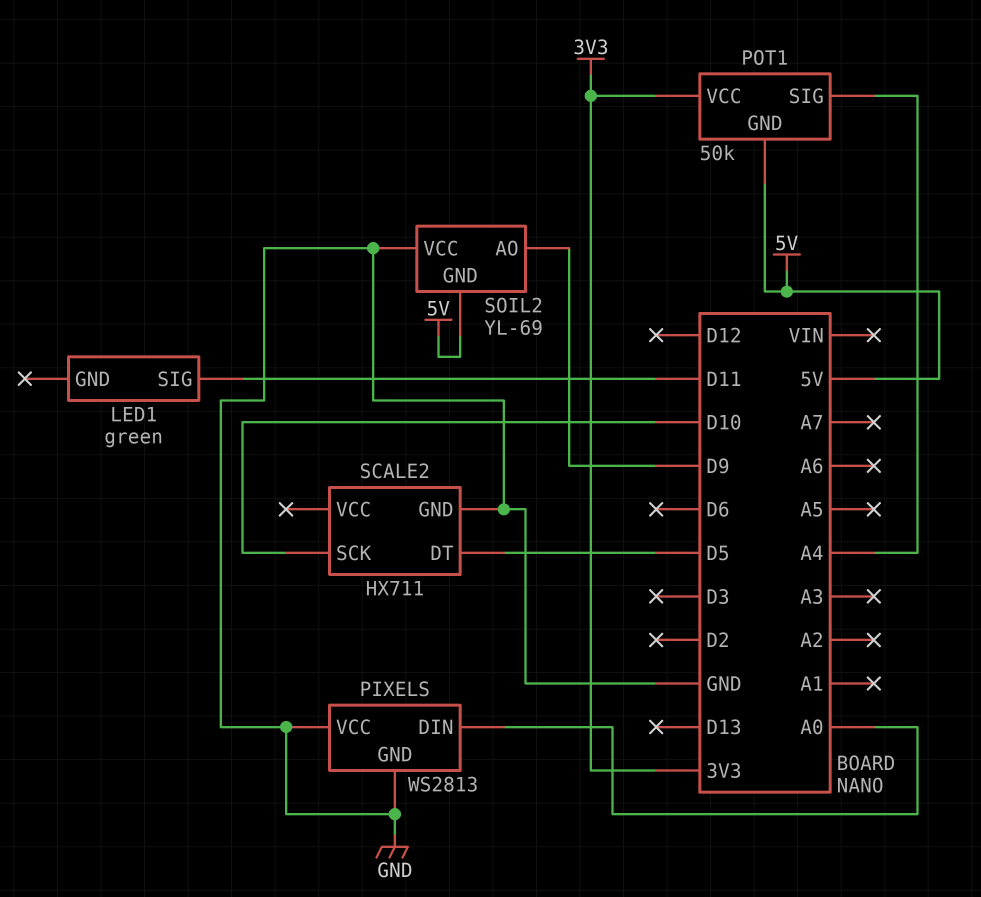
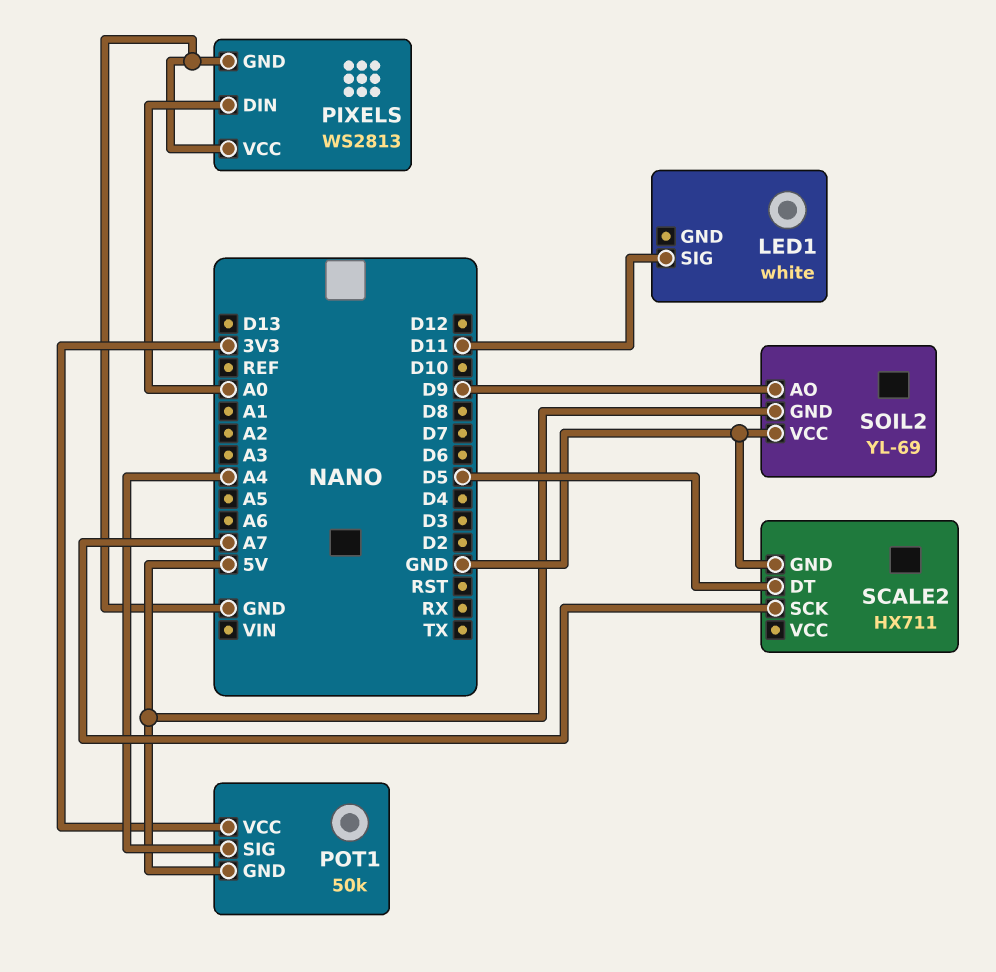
LED1: green -> white
SCALE2 pin SCK: D10 -> A7

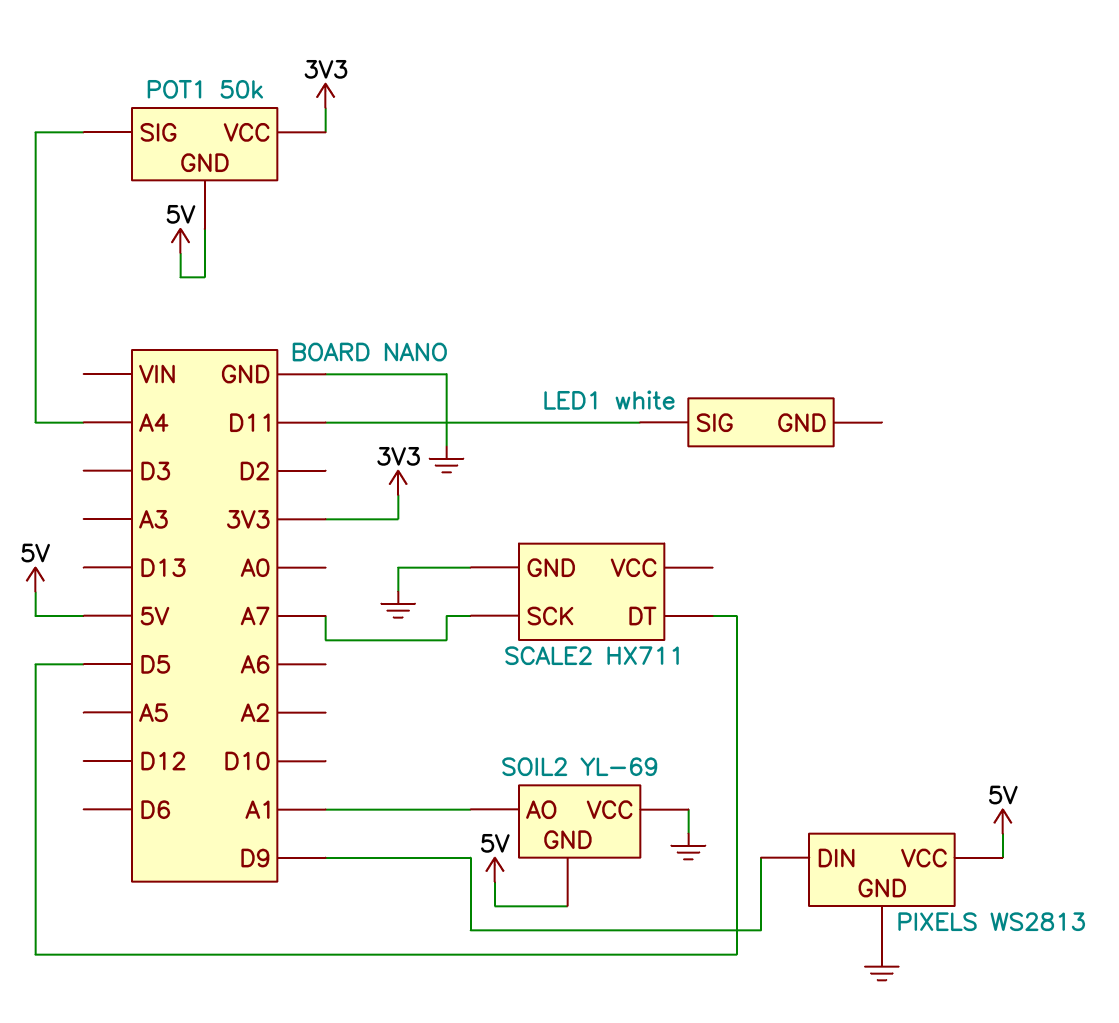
PIXELS pin DIN: A0 -> D9
PIXELS pin VCC: GND -> 5V
SOIL2 pin AO: D9 -> A1

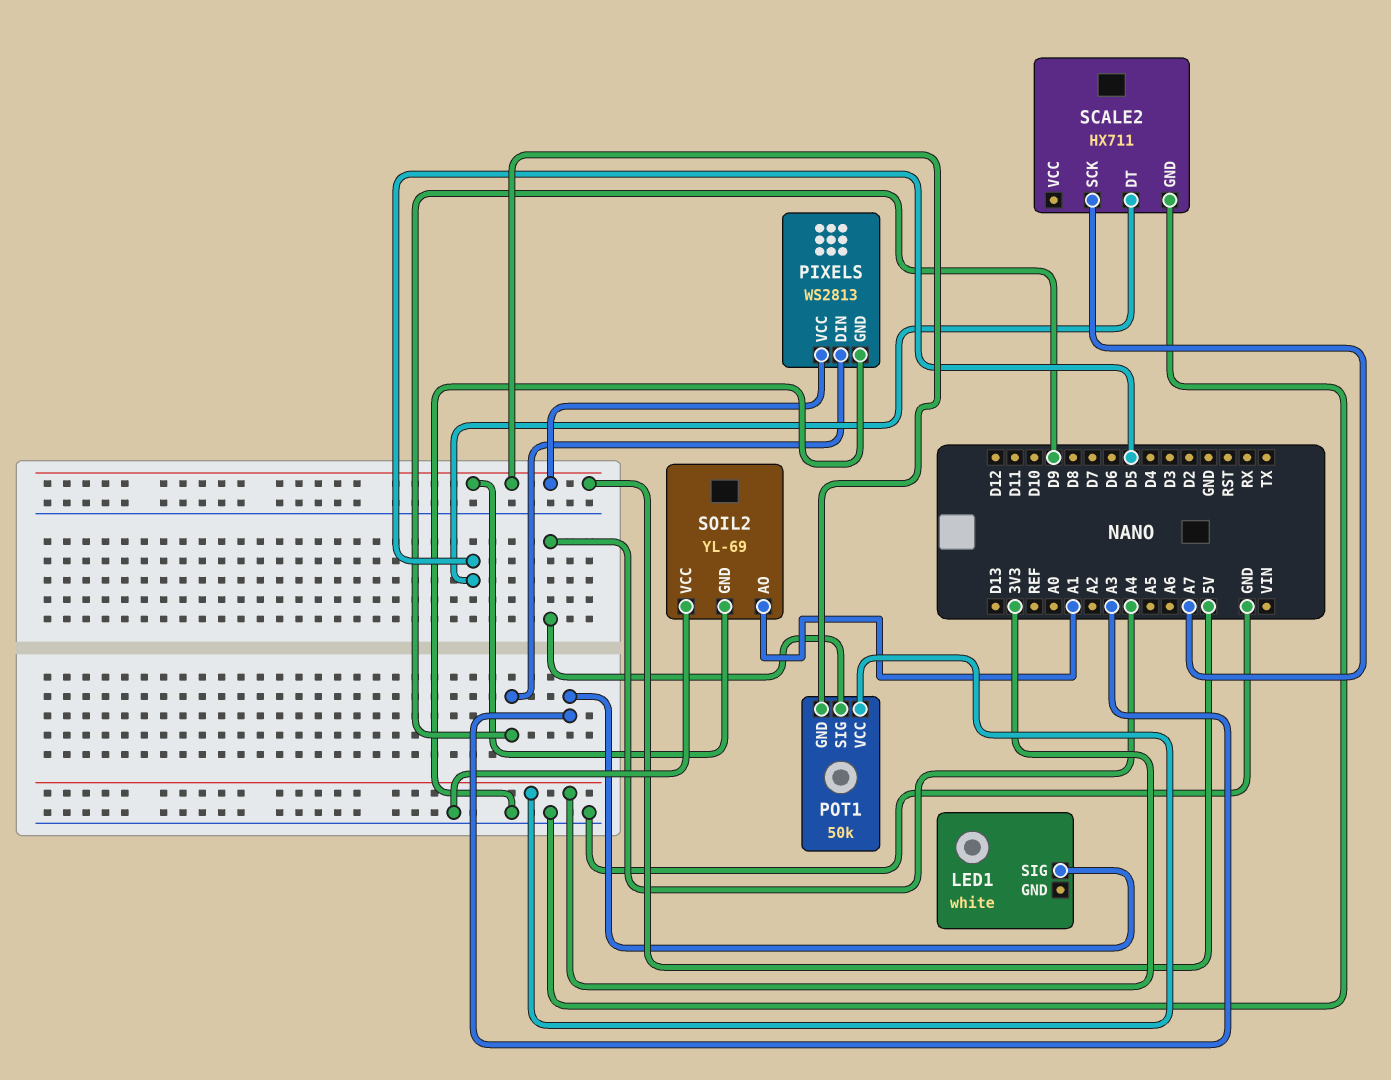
LED1 pin SIG: D11 -> A3

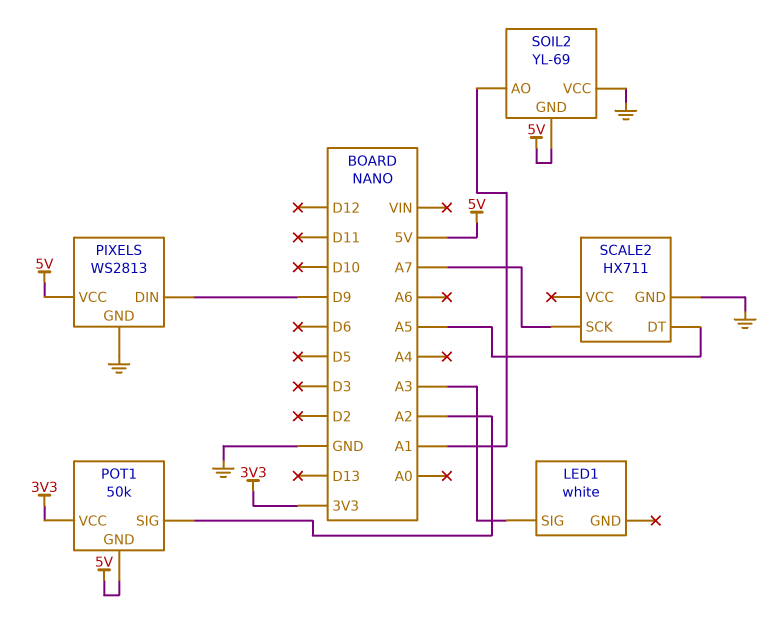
POT1 pin SIG: A4 -> A2
SCALE2 pin DT: D5 -> A5

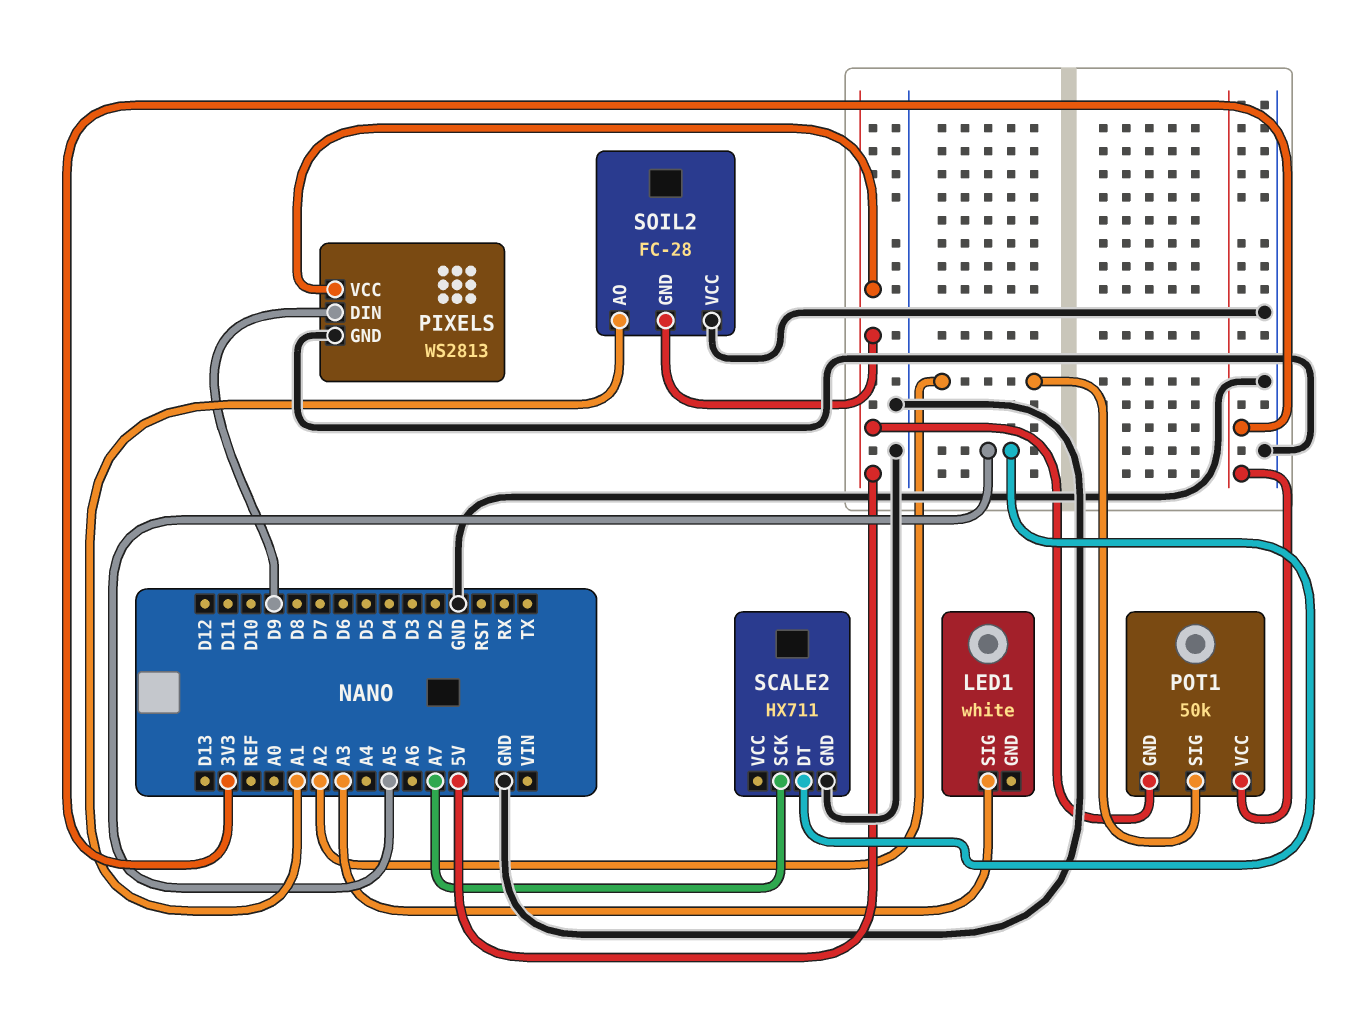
SOIL2: YL-69 -> FC-28

